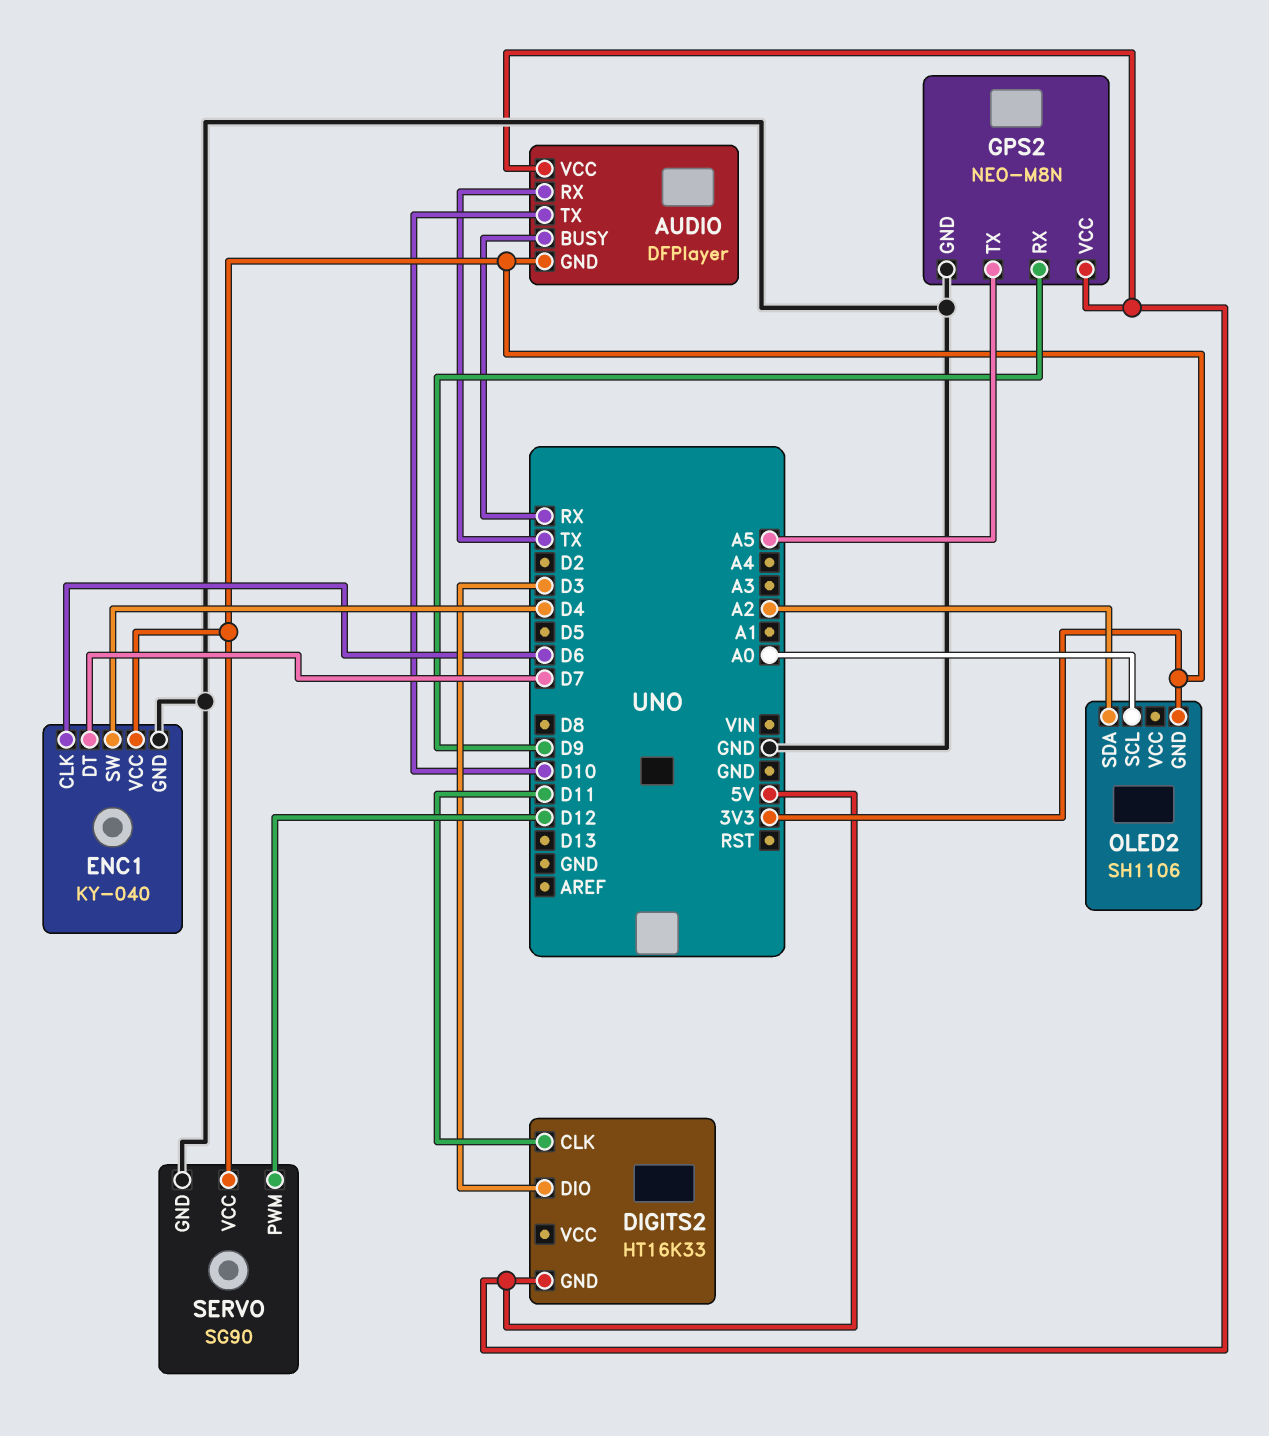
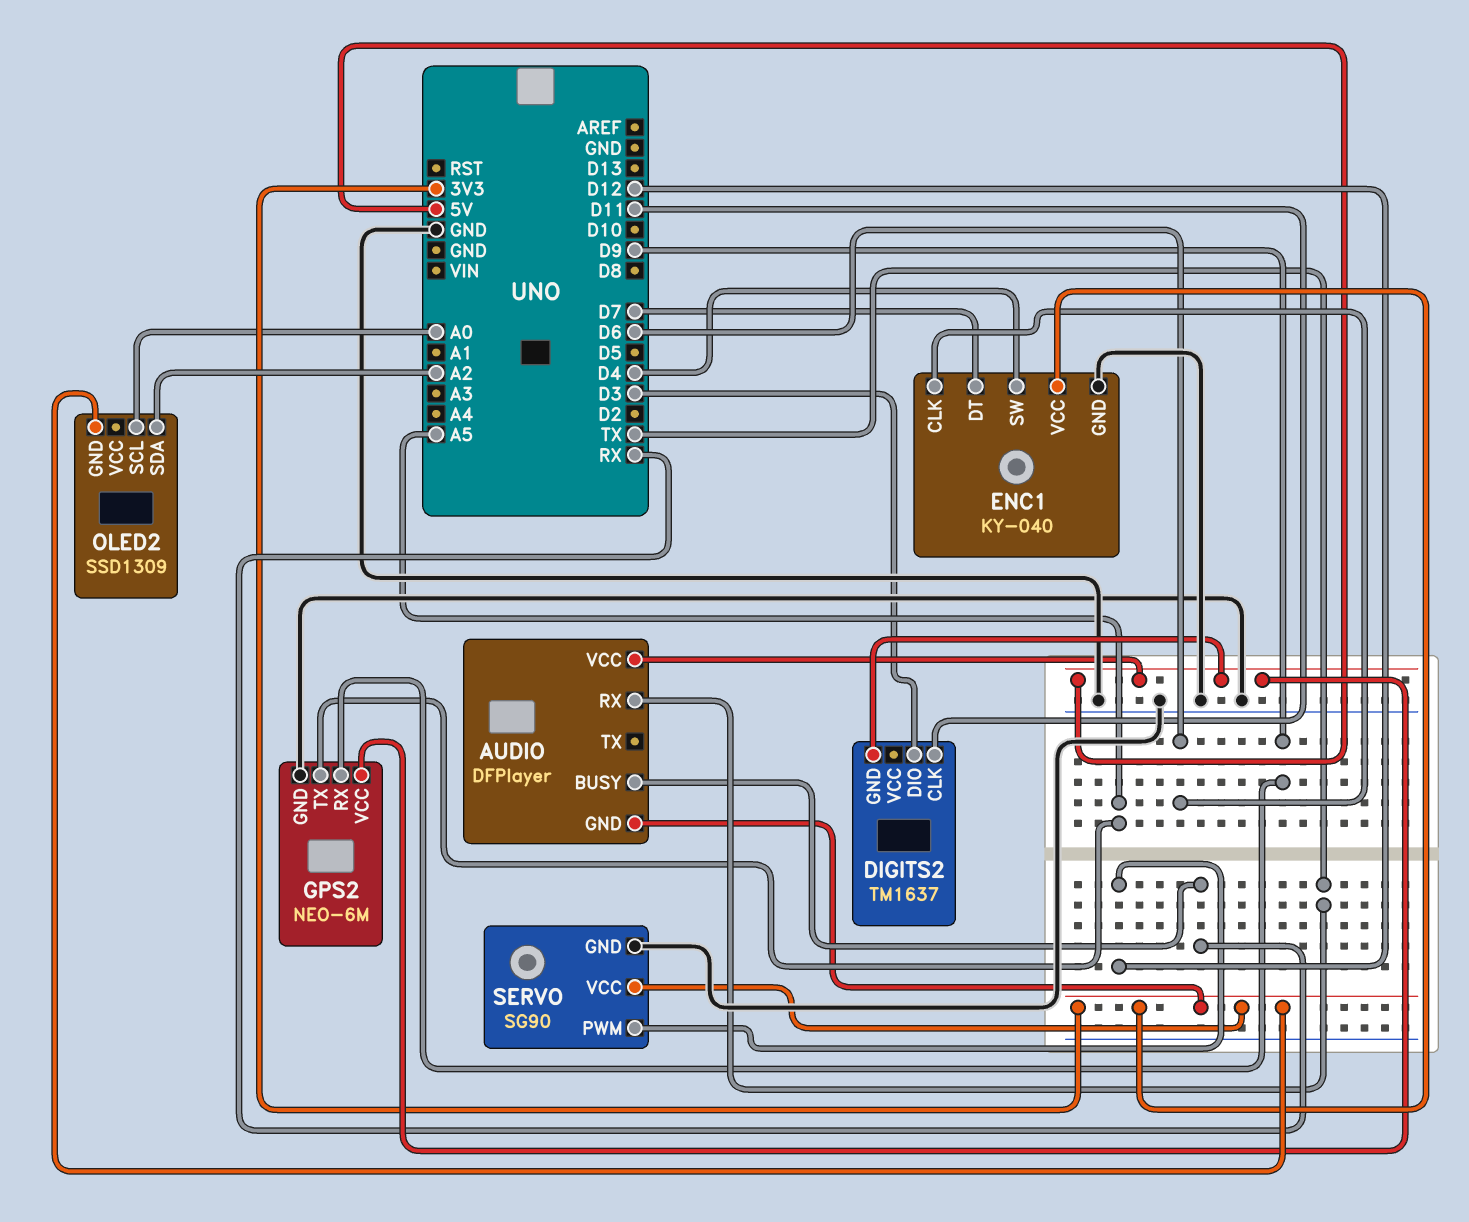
AUDIO pin TX: D10 -> none
DIGITS2: HT16K33 -> TM1637
GPS2: NEO-M8N -> NEO-6M
OLED2: SH1106 -> SSD1309

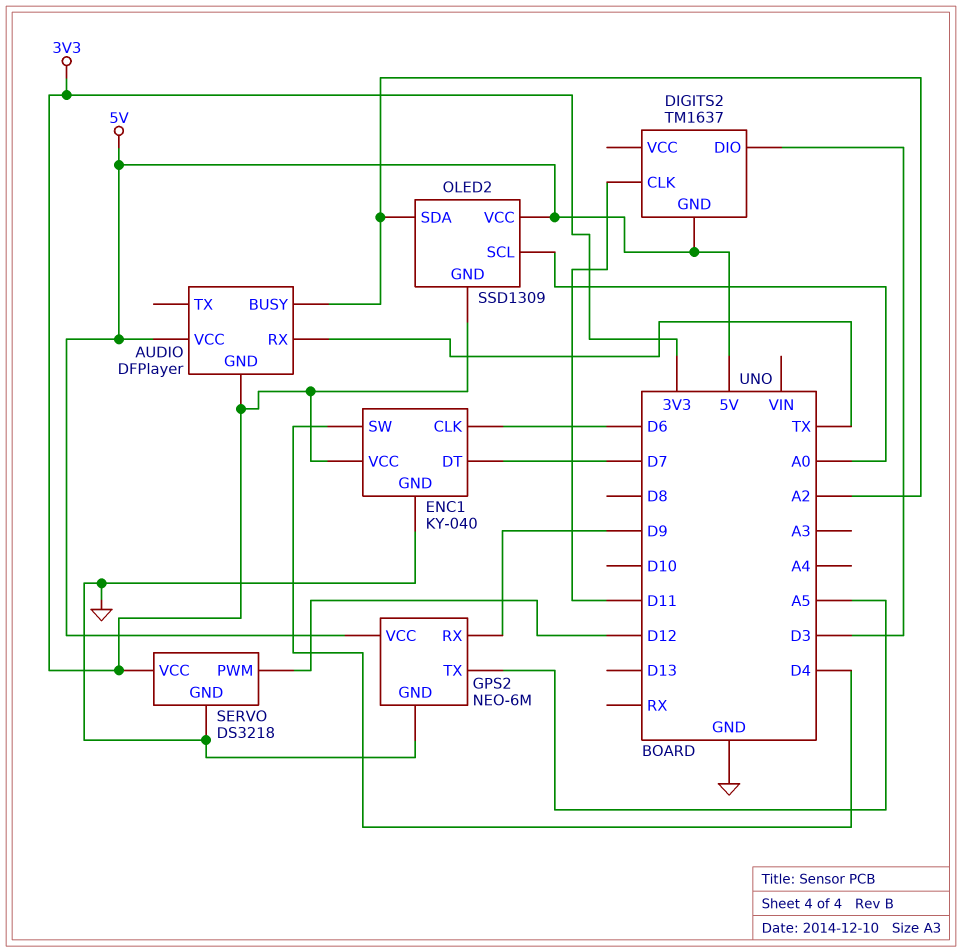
AUDIO pin BUSY: RX -> A2
OLED2 pin VCC: none -> 5V
SERVO: SG90 -> DS3218

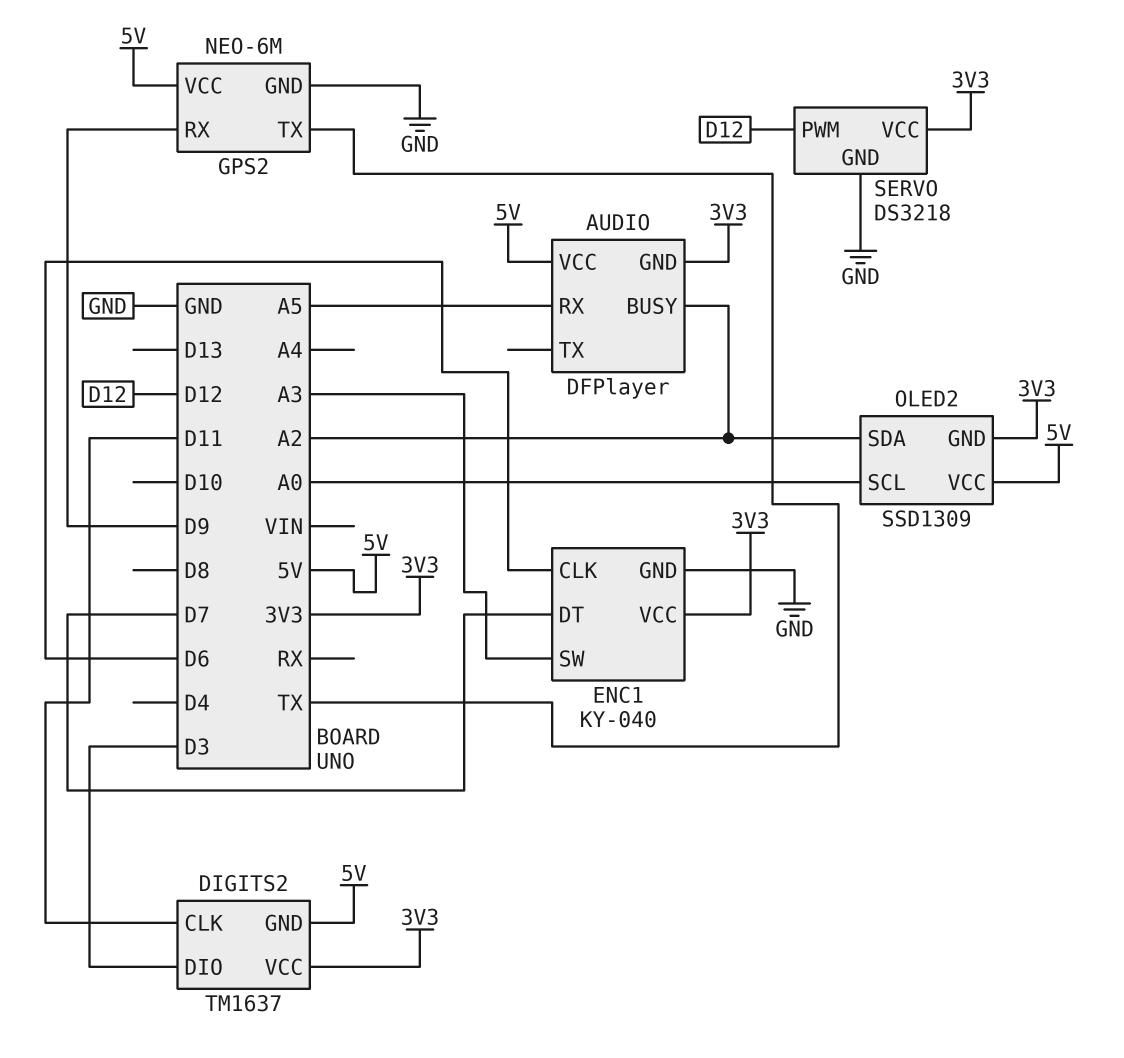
AUDIO pin RX: TX -> A5
DIGITS2 pin VCC: none -> 3V3
ENC1 pin SW: D4 -> A3
GPS2 pin TX: A5 -> TX

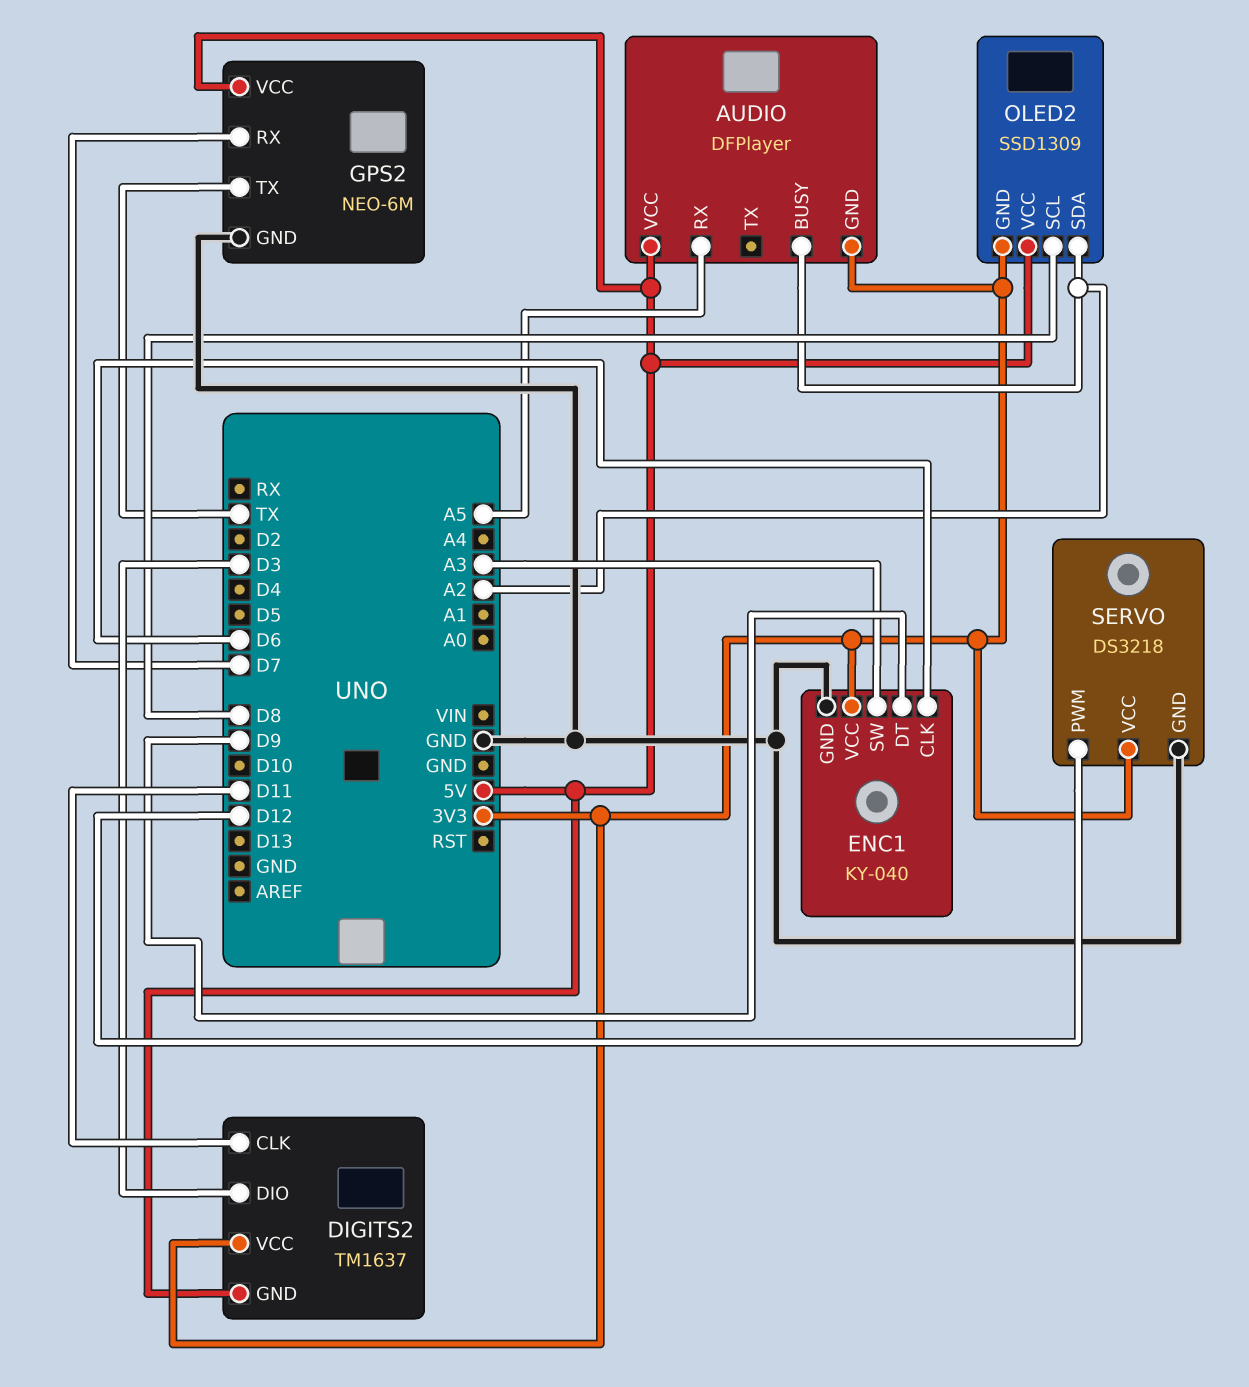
ENC1 pin DT: D7 -> D9
GPS2 pin RX: D9 -> D7
OLED2 pin SCL: A0 -> D8

